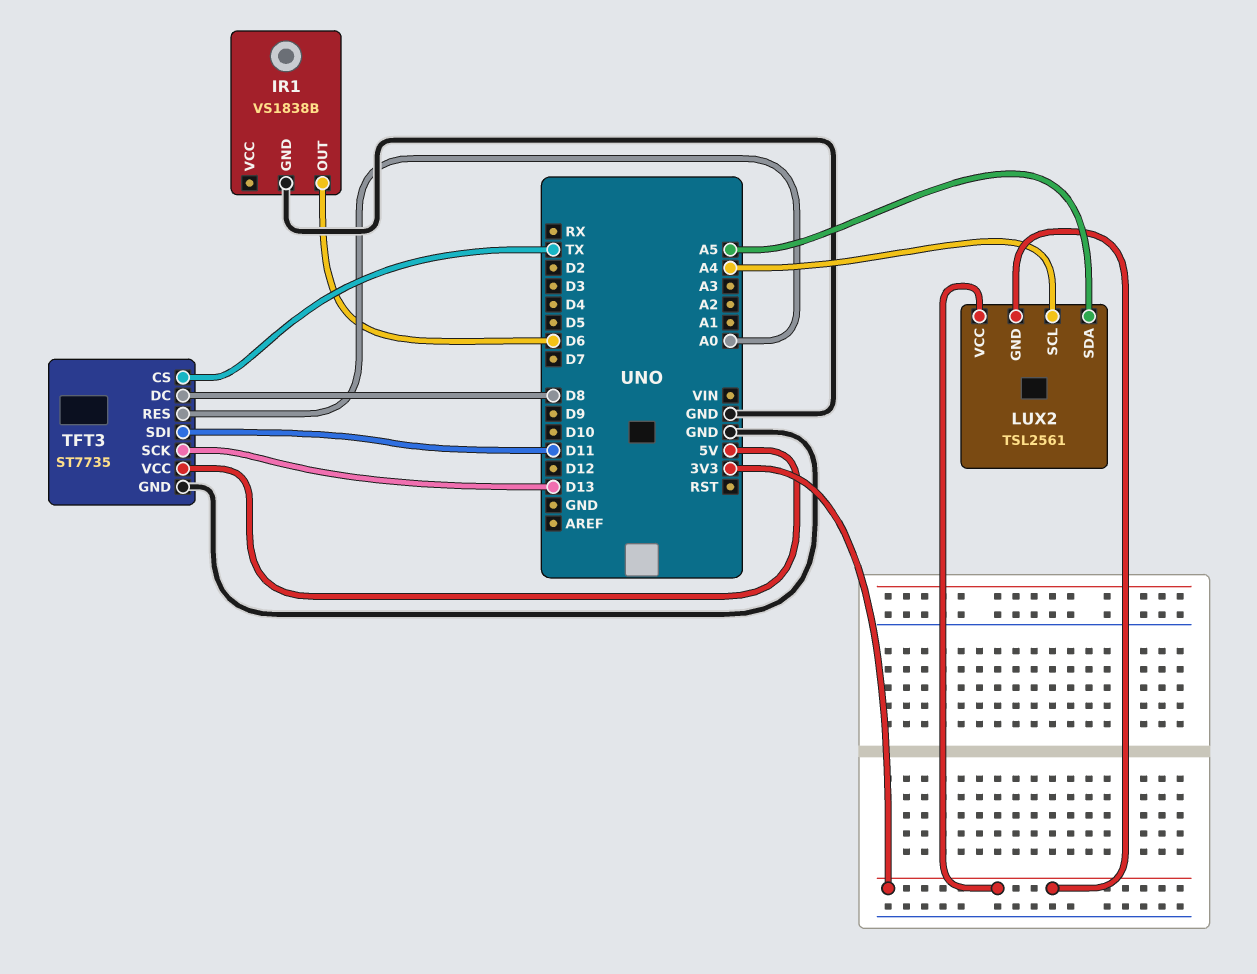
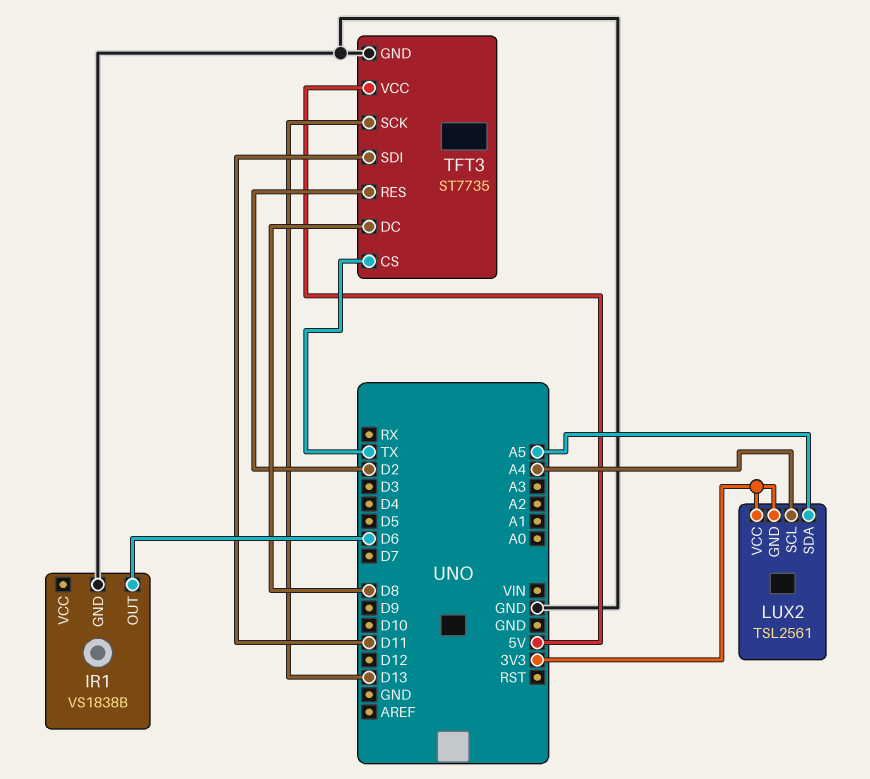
TFT3 pin RES: A0 -> D2

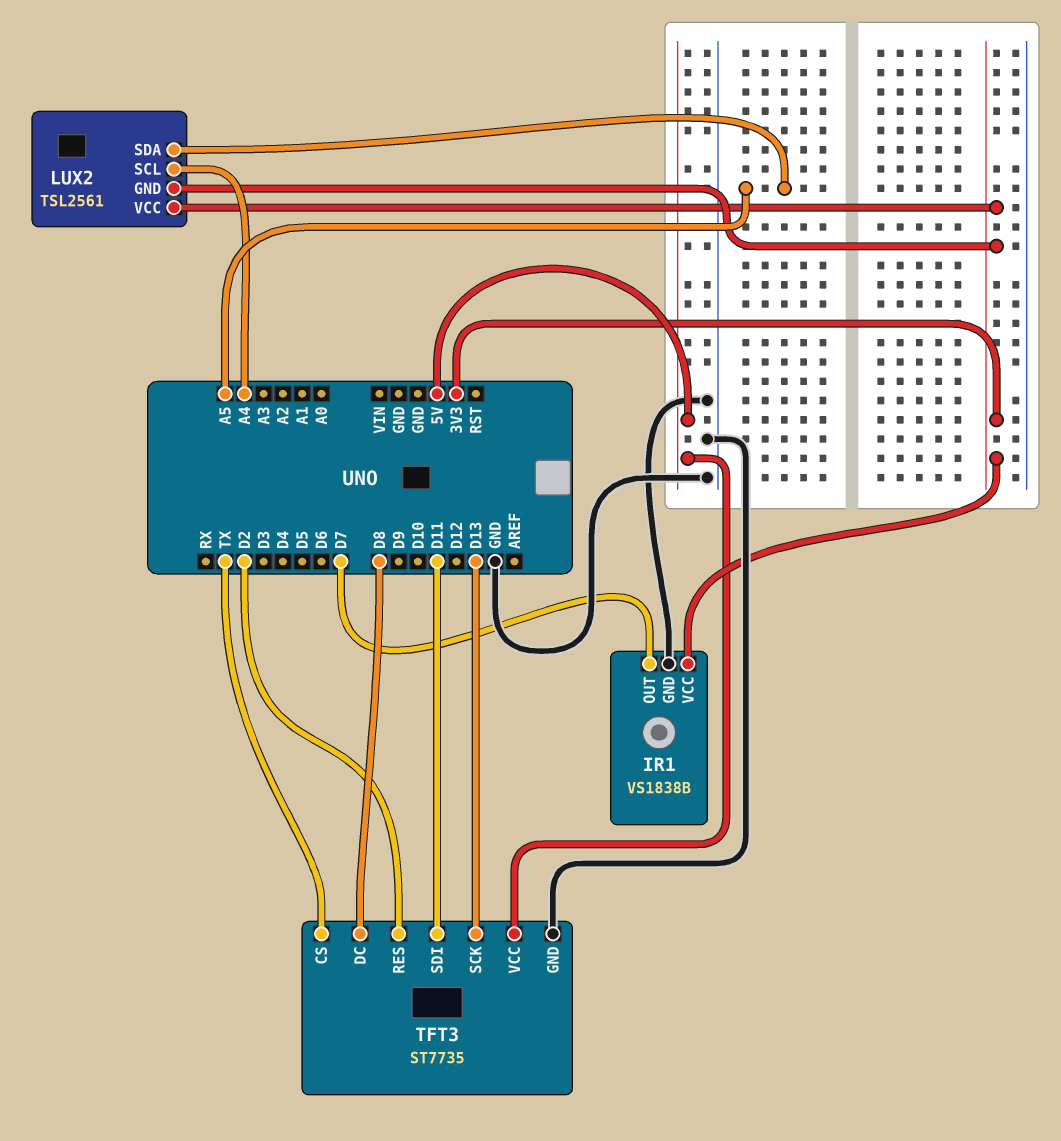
IR1 pin OUT: D6 -> D7
IR1 pin VCC: none -> 3V3

